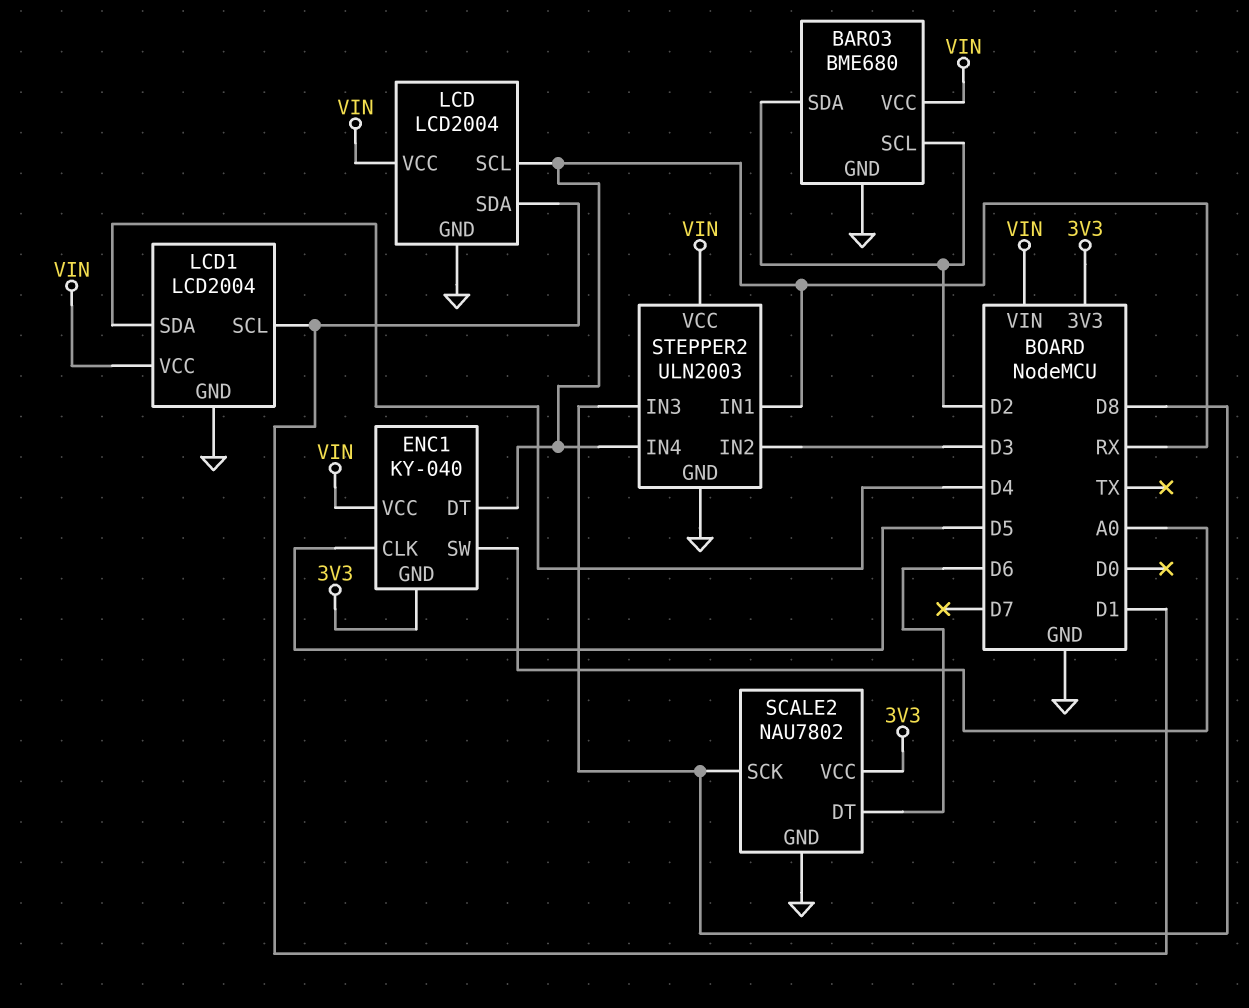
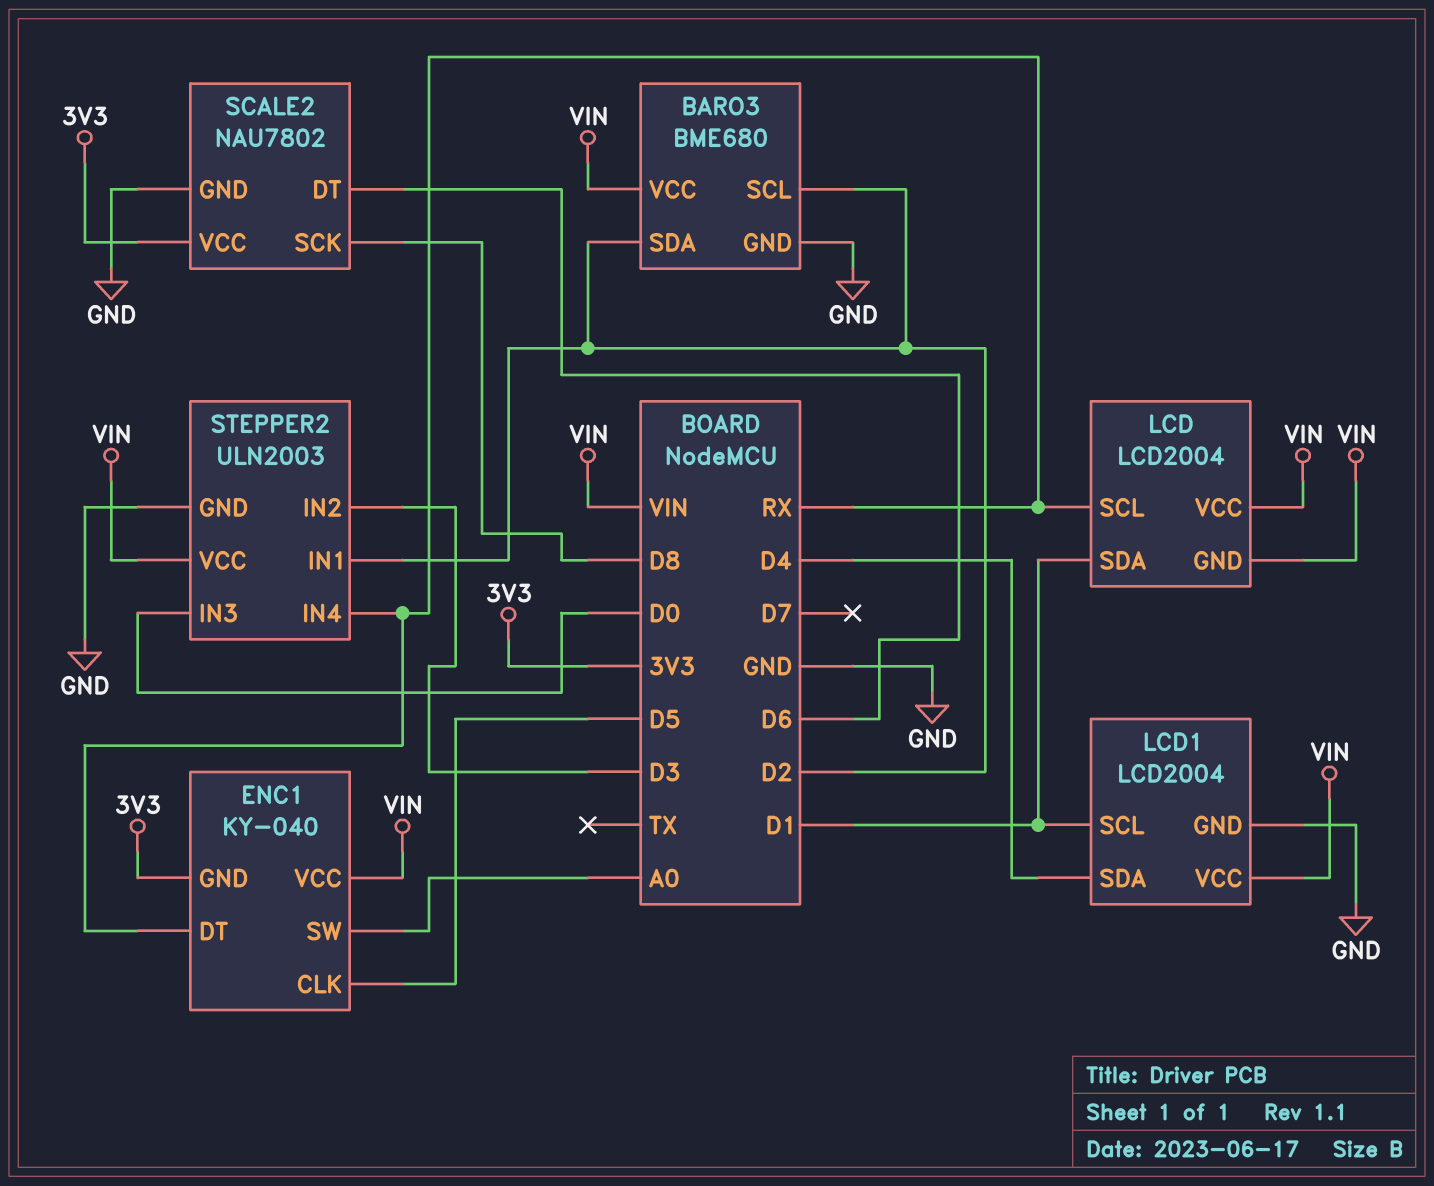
LCD pin GND: GND -> VIN
STEPPER2 pin IN1: RX -> D2
STEPPER2 pin IN3: D8 -> D0

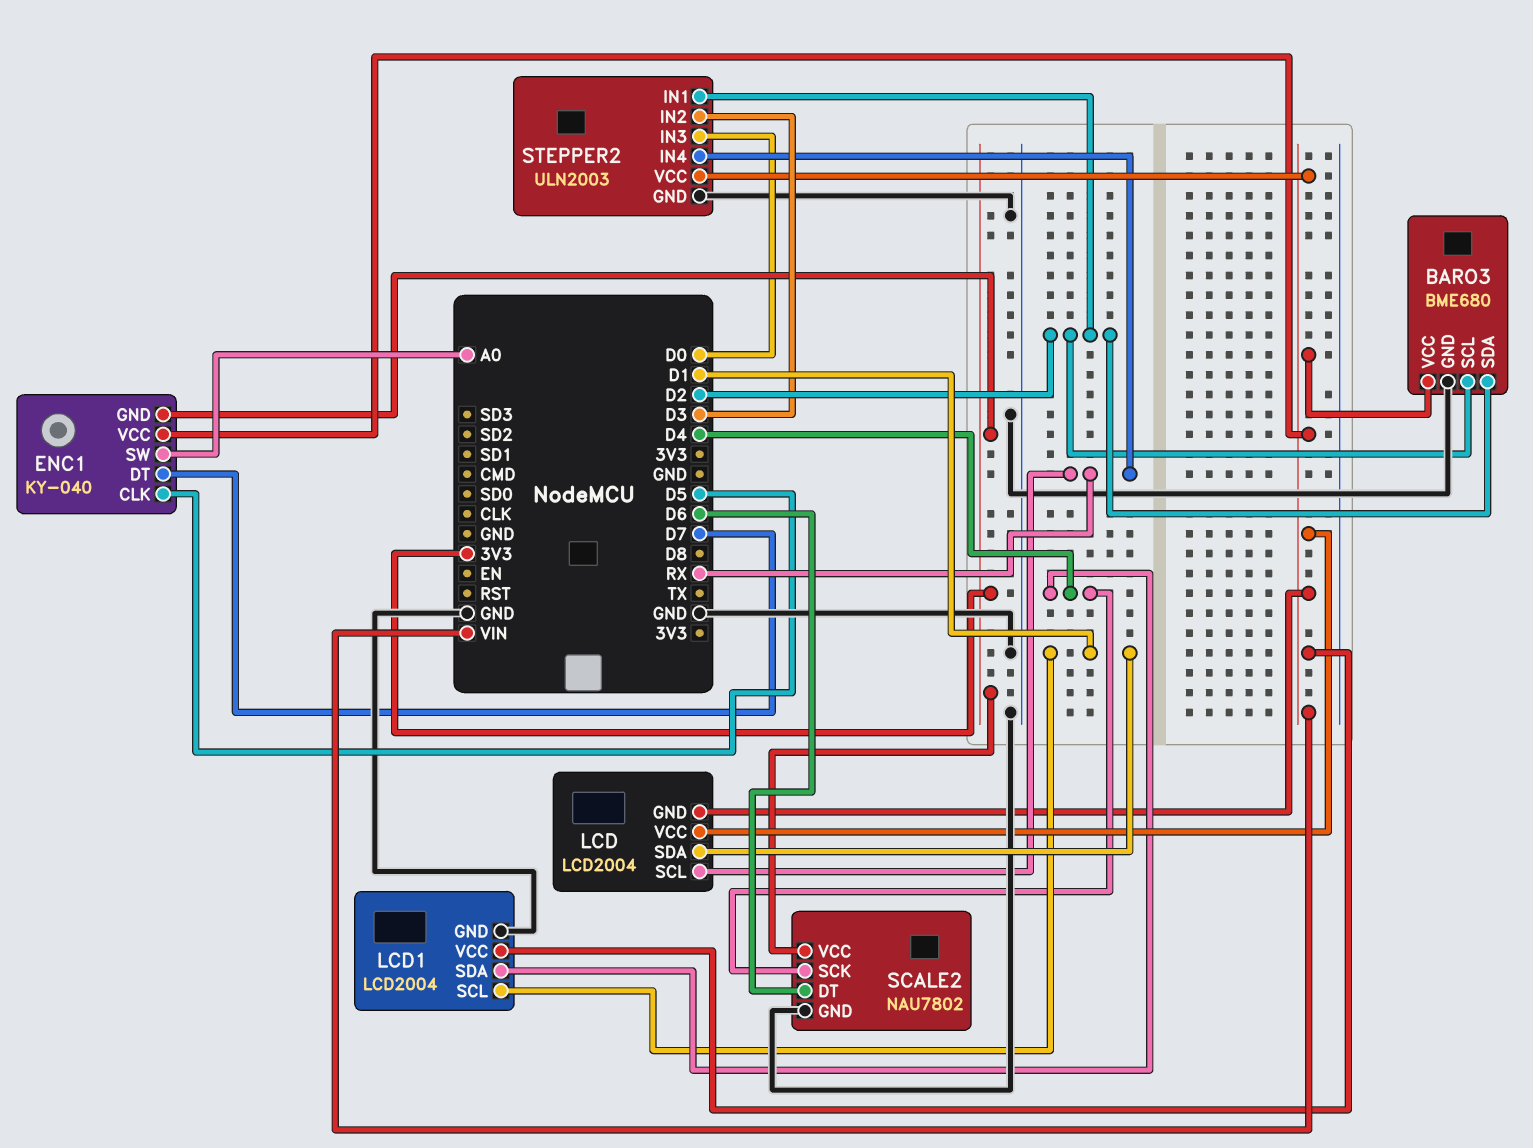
ENC1 pin DT: RX -> D7
SCALE2 pin SCK: D8 -> D4

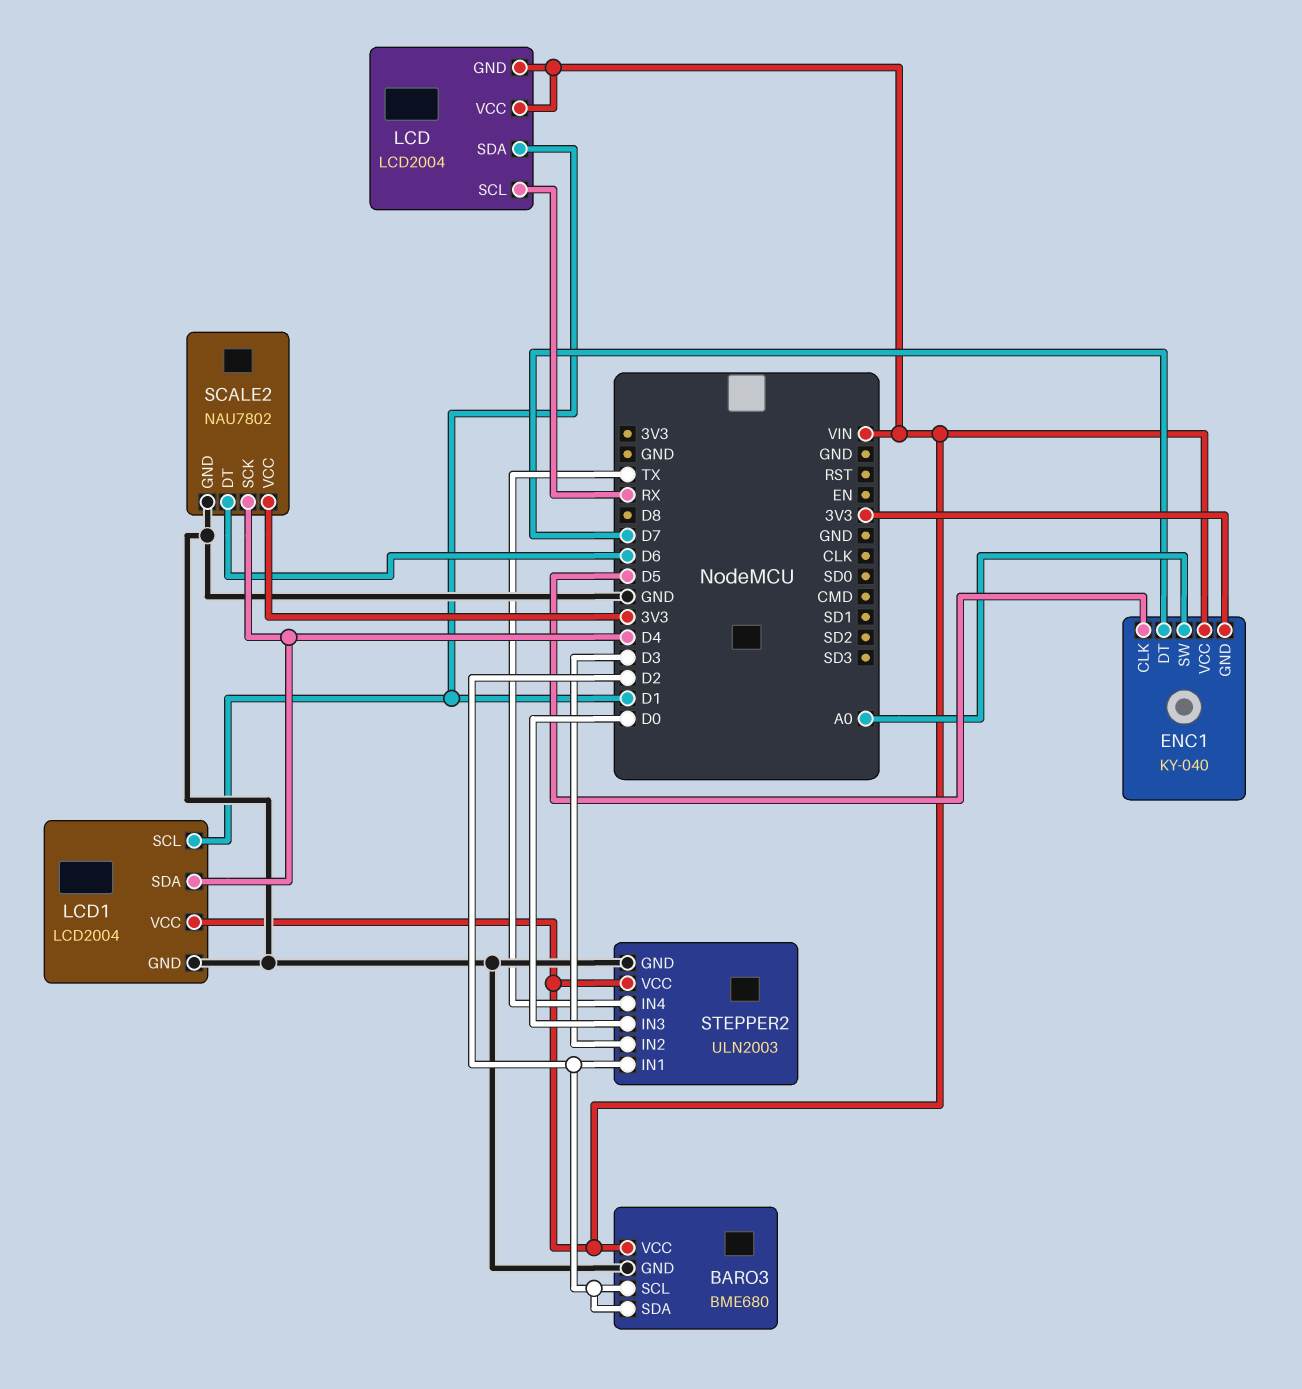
STEPPER2 pin IN4: RX -> TX

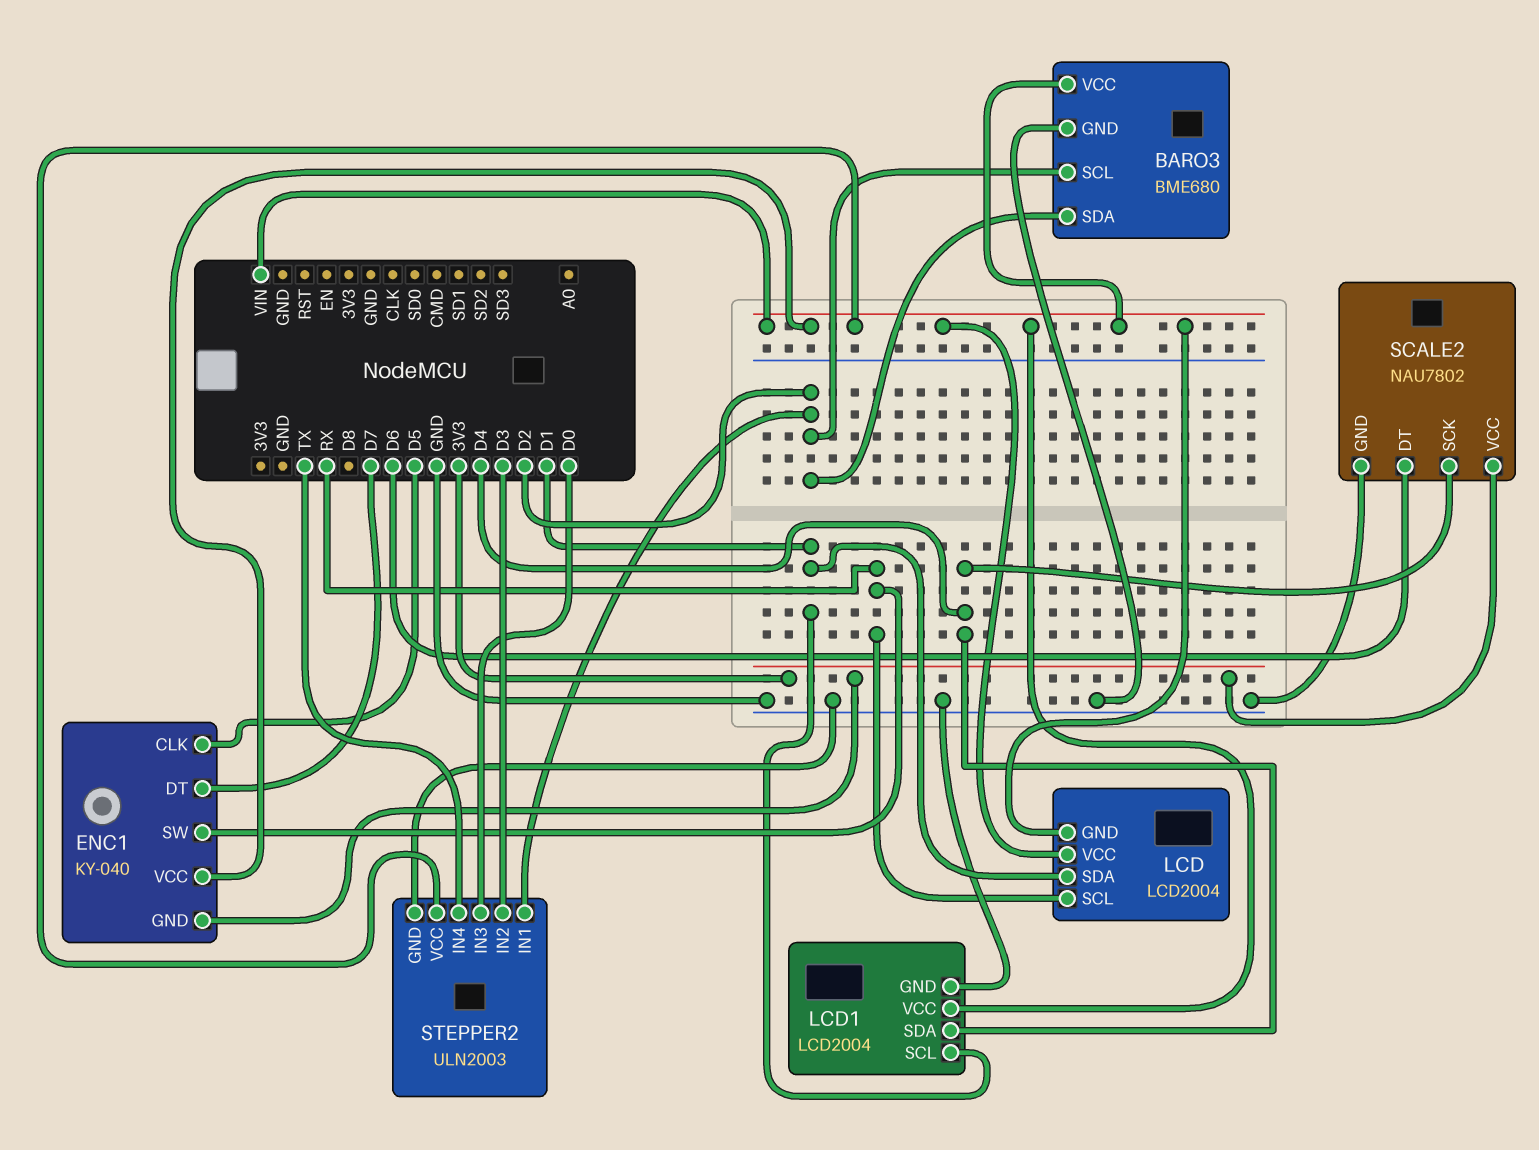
ENC1 pin SW: A0 -> RX

